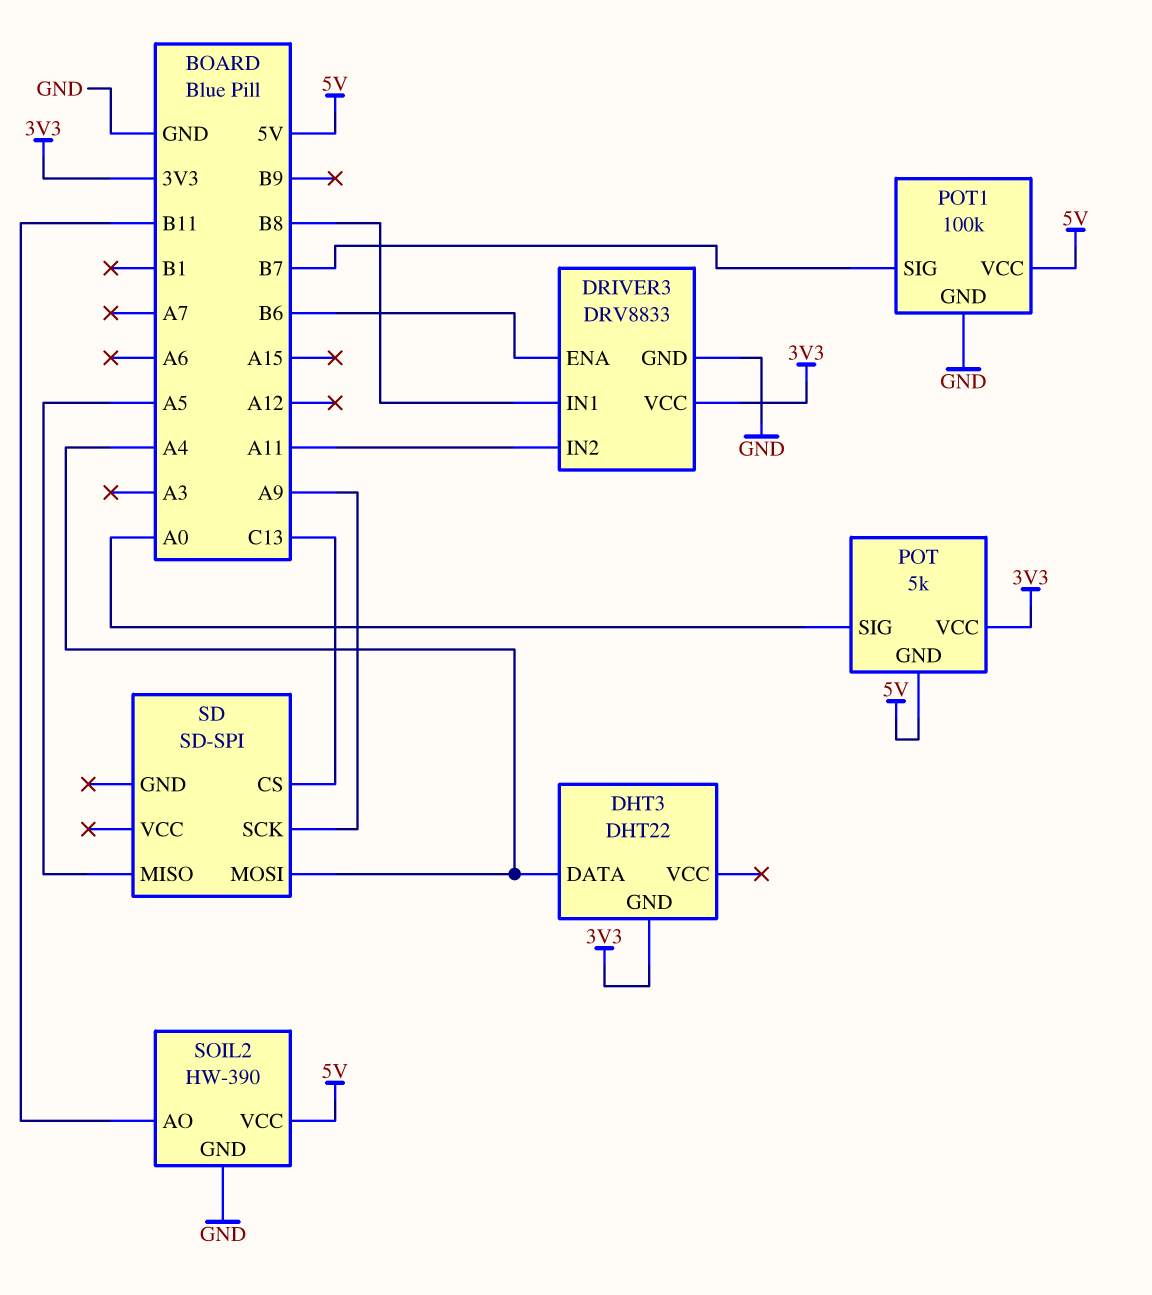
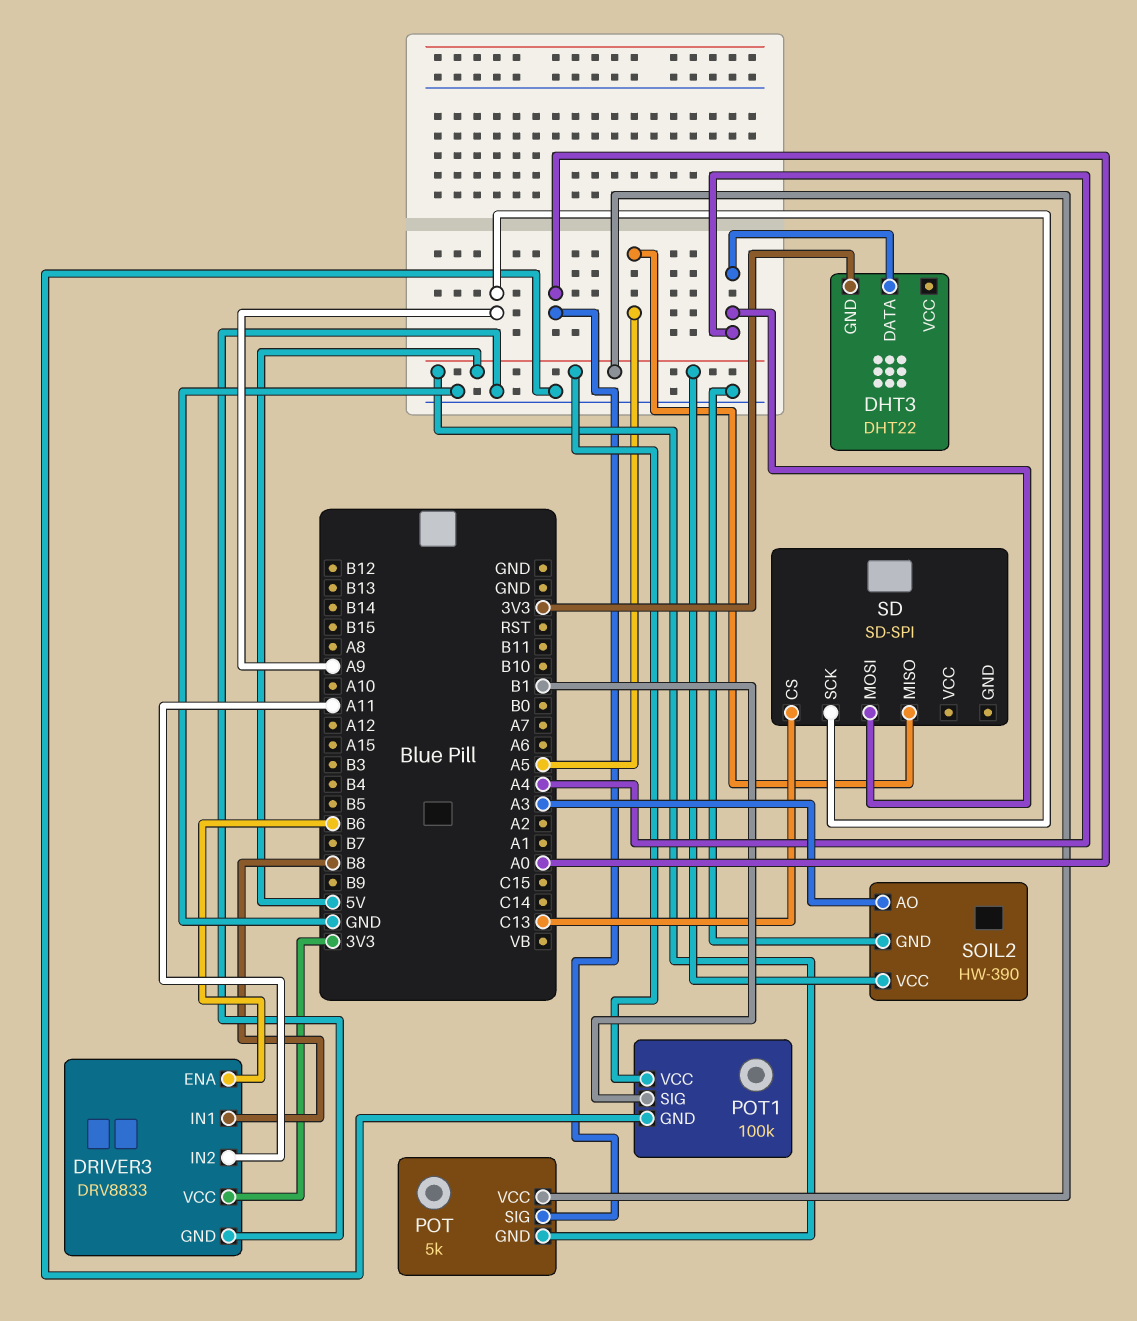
POT pin VCC: 3V3 -> 5V
POT1 pin SIG: B7 -> B1
SOIL2 pin AO: B11 -> A3

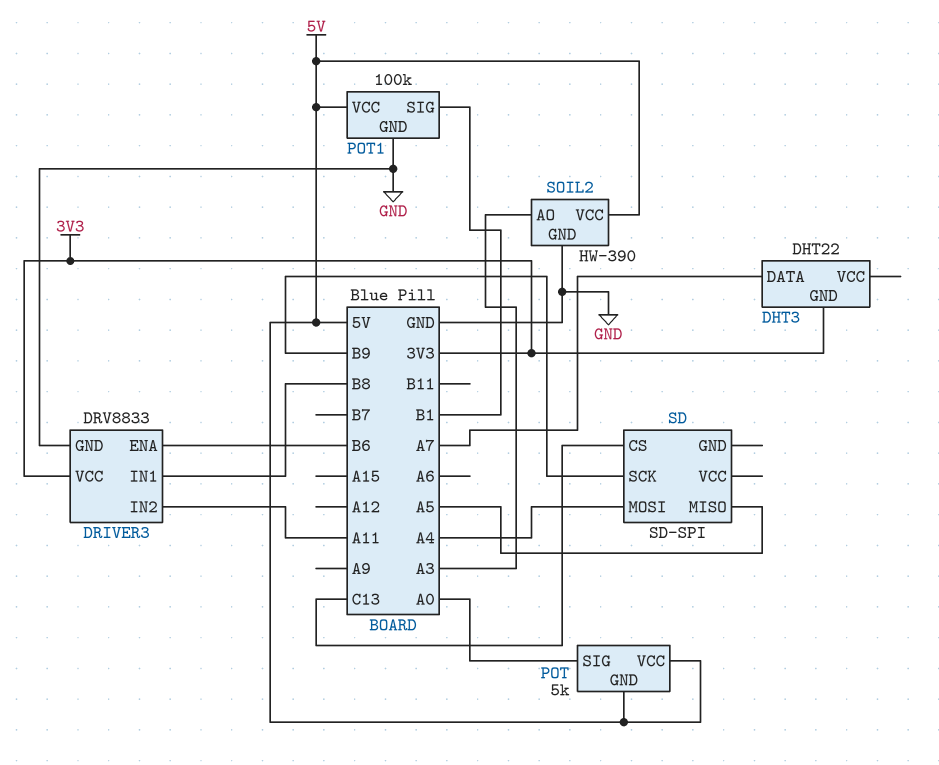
DHT3 pin DATA: A4 -> A7
SD pin SCK: A9 -> B9

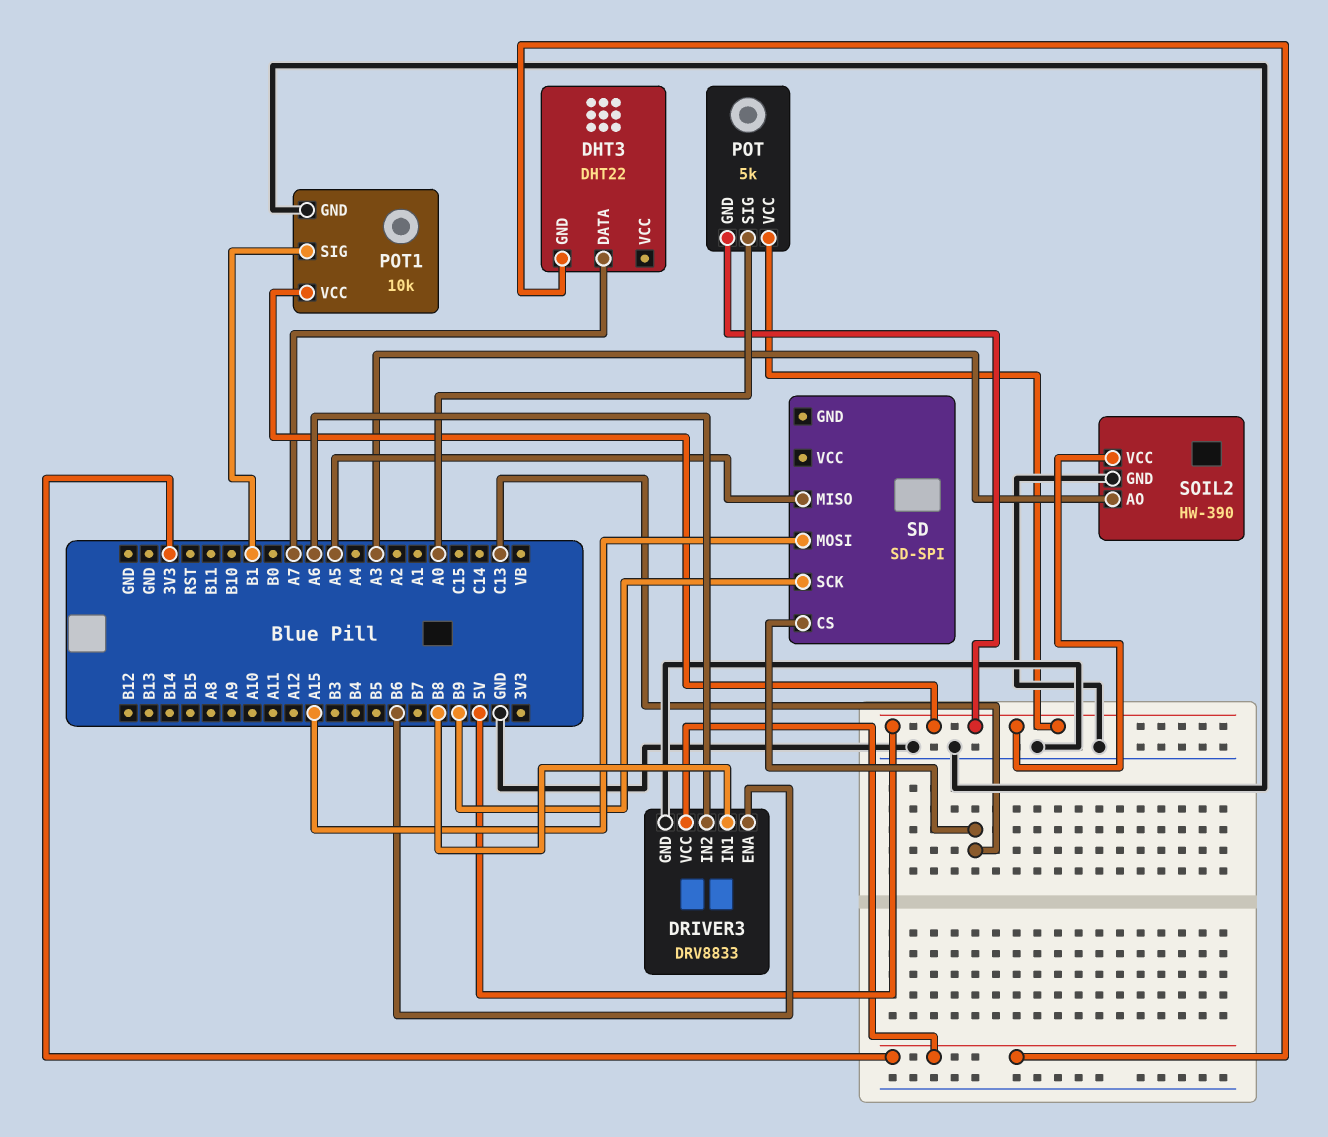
DRIVER3 pin IN2: A11 -> A6
POT1: 100k -> 10k
SD pin MOSI: A4 -> A15

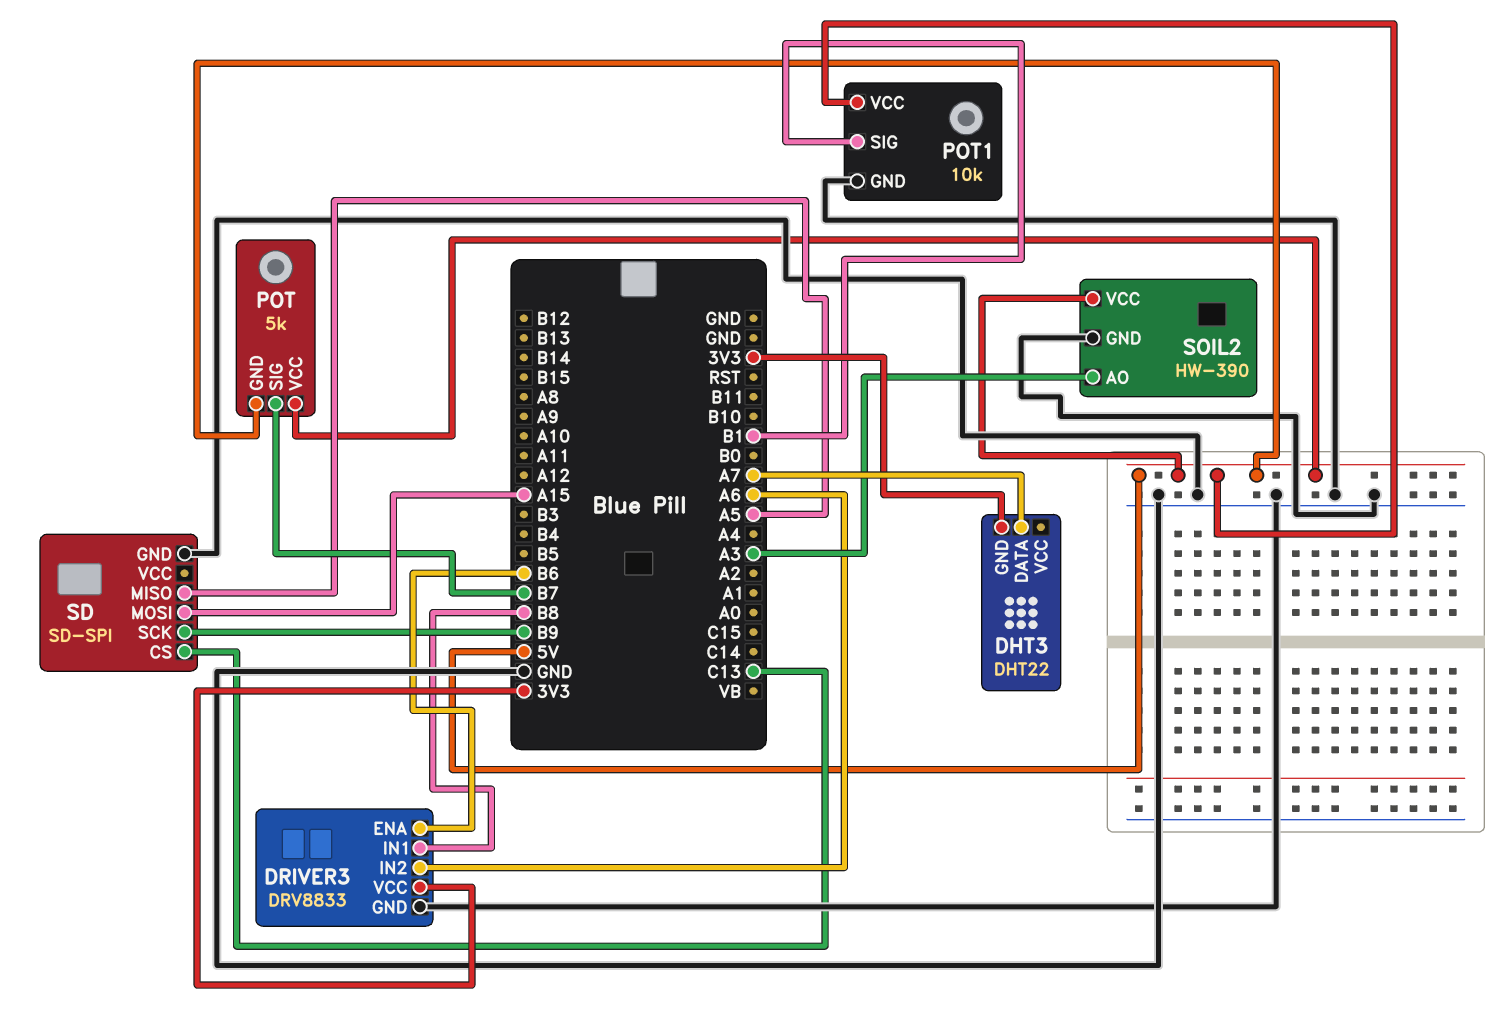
POT pin SIG: A0 -> B7
SD pin GND: none -> GND

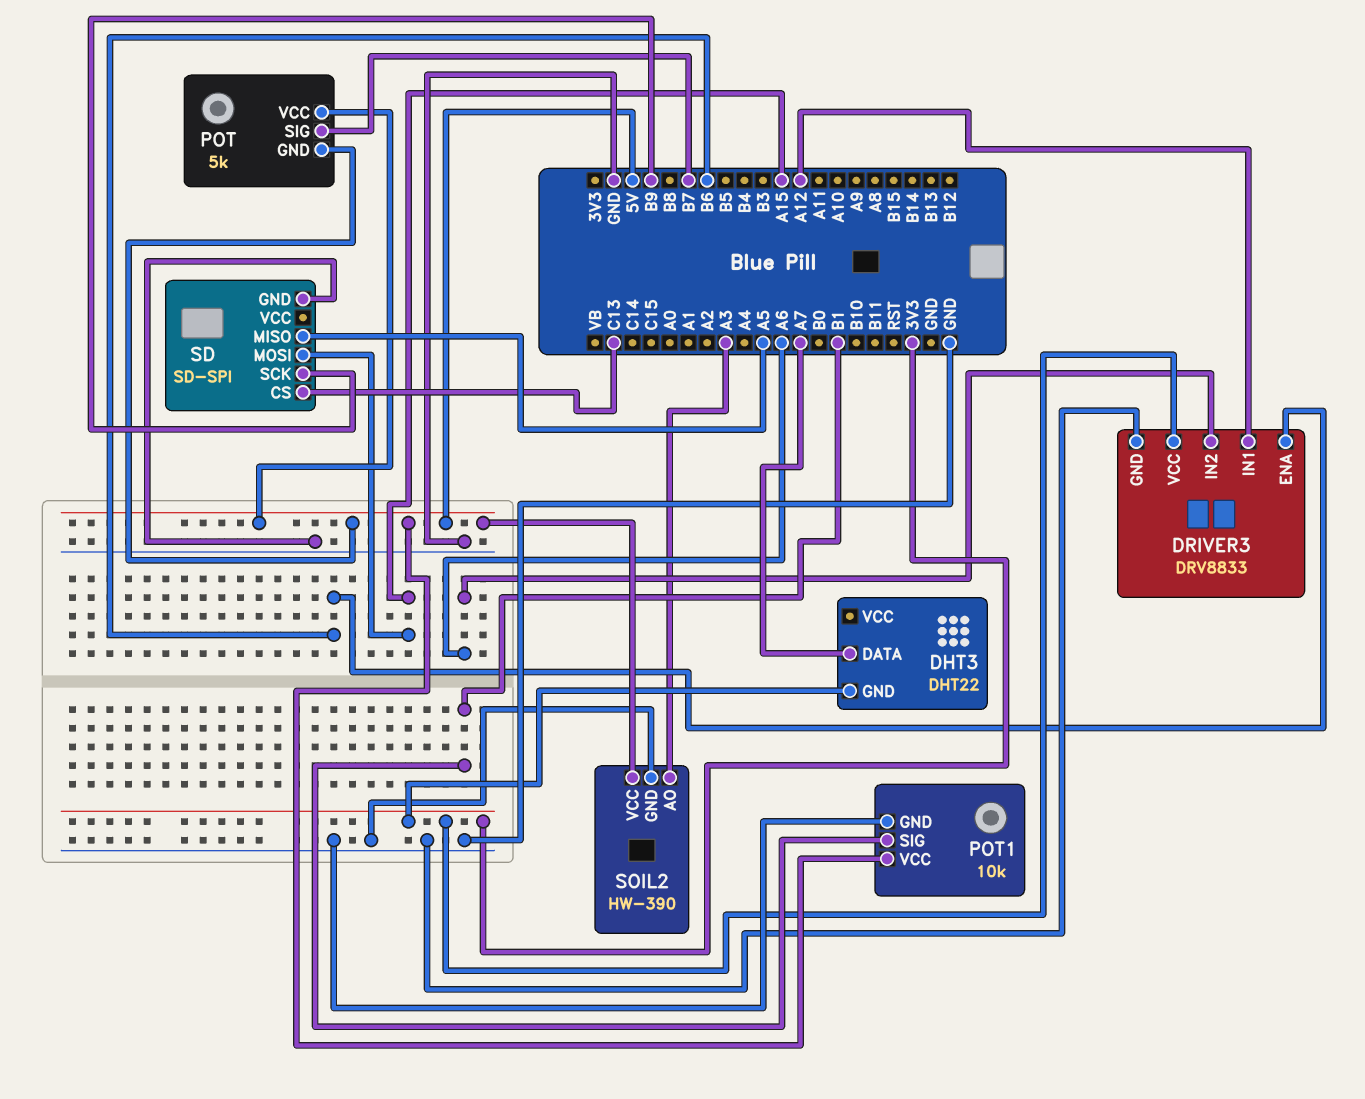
DRIVER3 pin IN1: B8 -> A12

